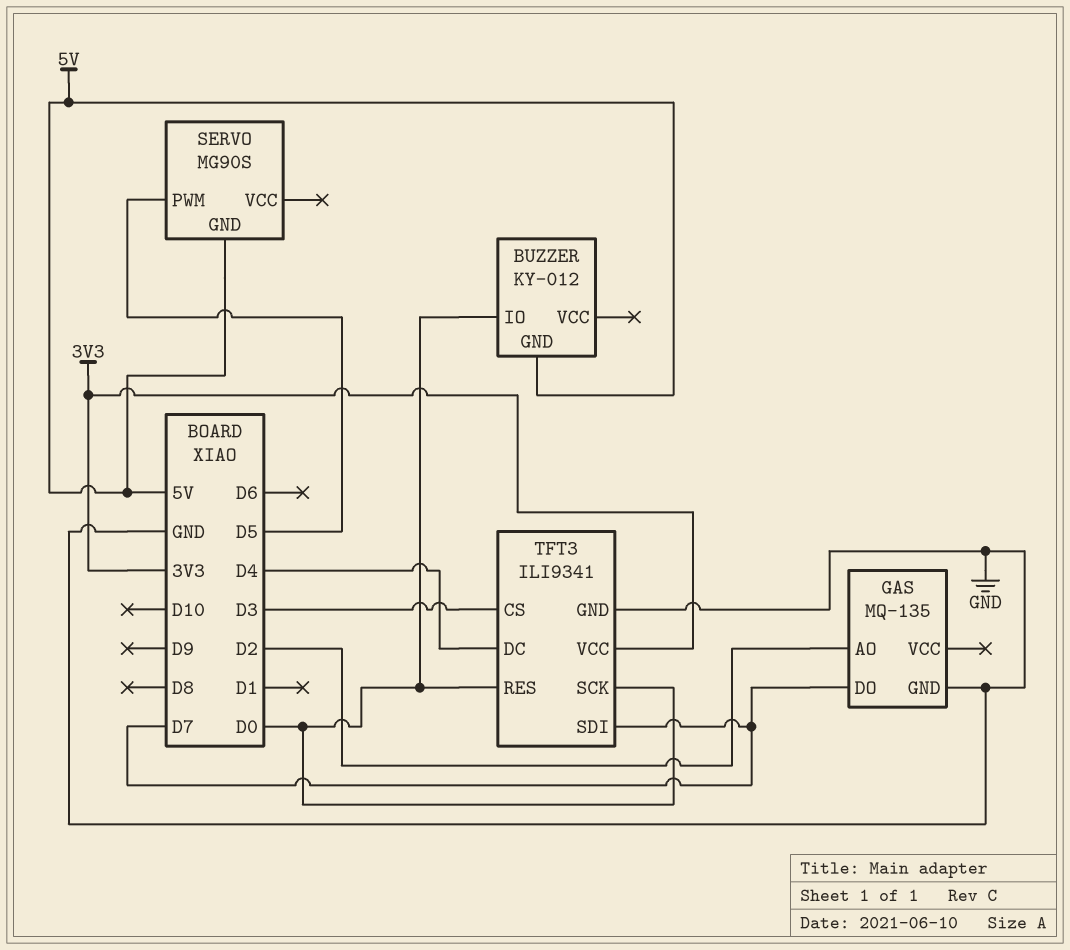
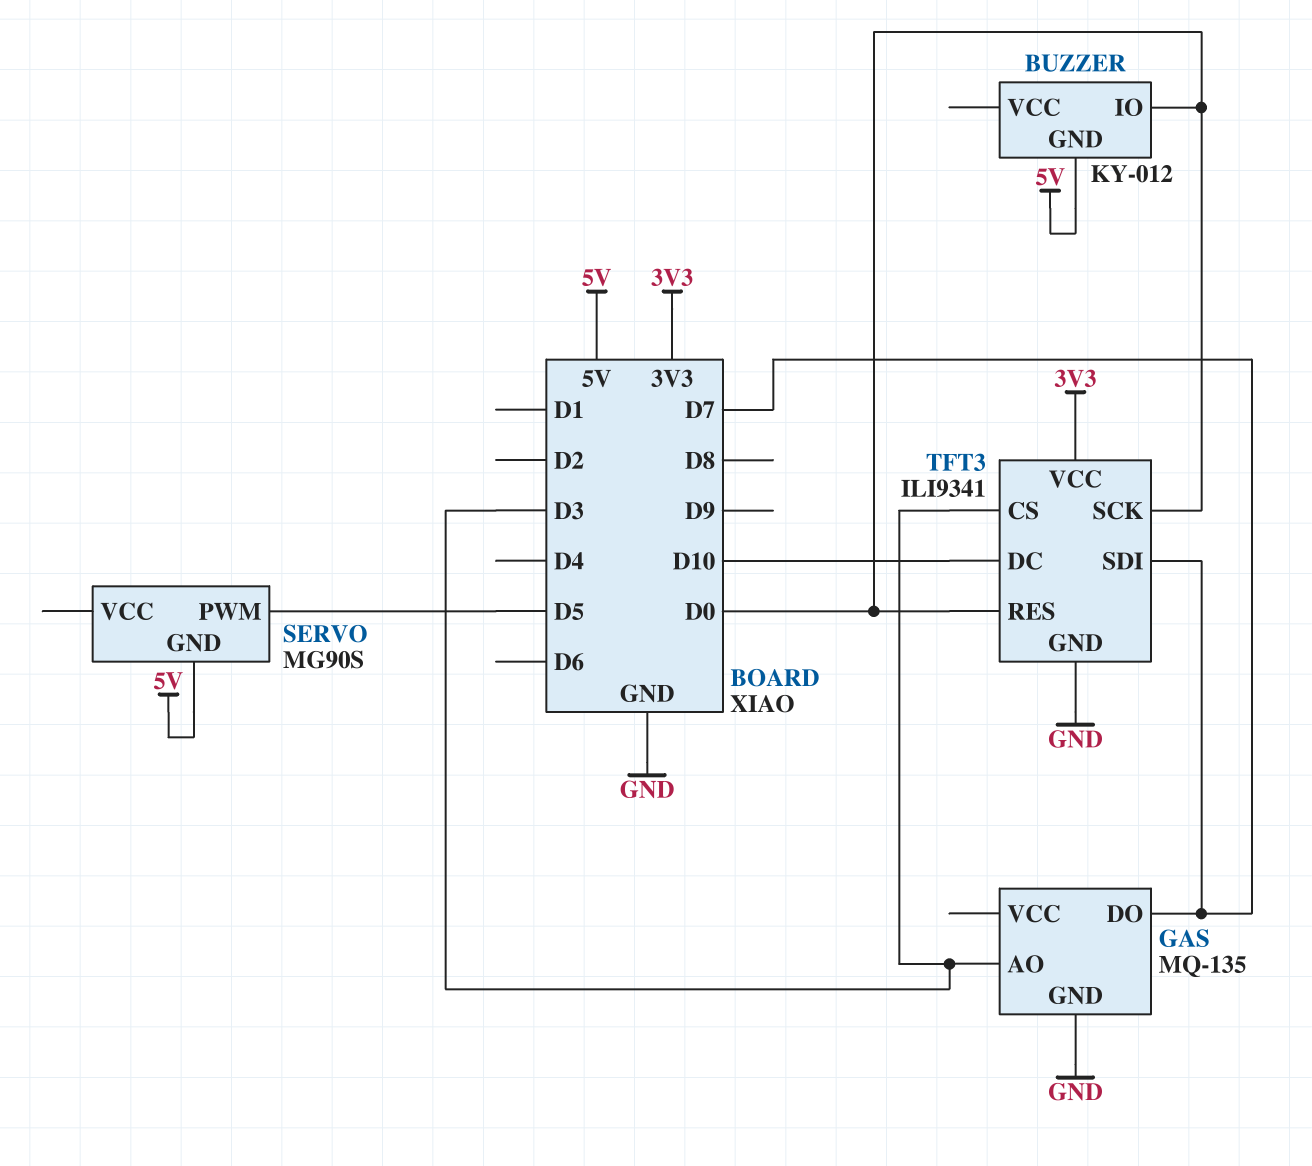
GAS pin AO: D2 -> D3
TFT3 pin DC: D4 -> D10

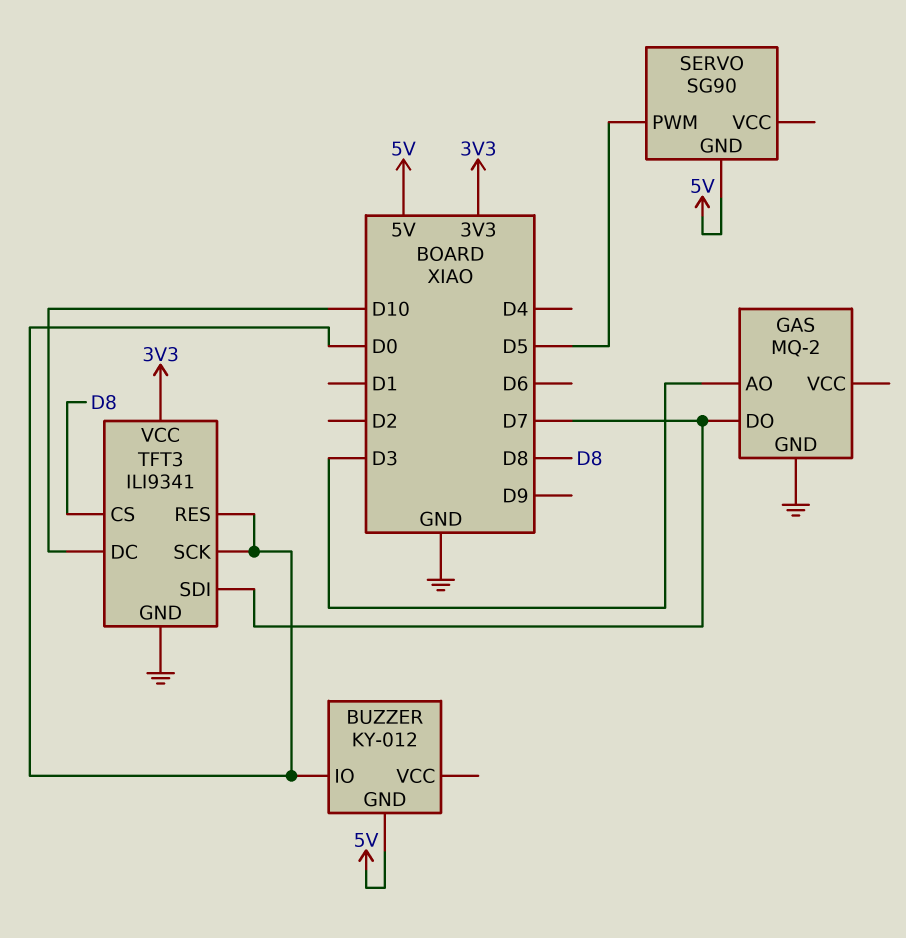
GAS: MQ-135 -> MQ-2
SERVO: MG90S -> SG90
TFT3 pin CS: D3 -> D8

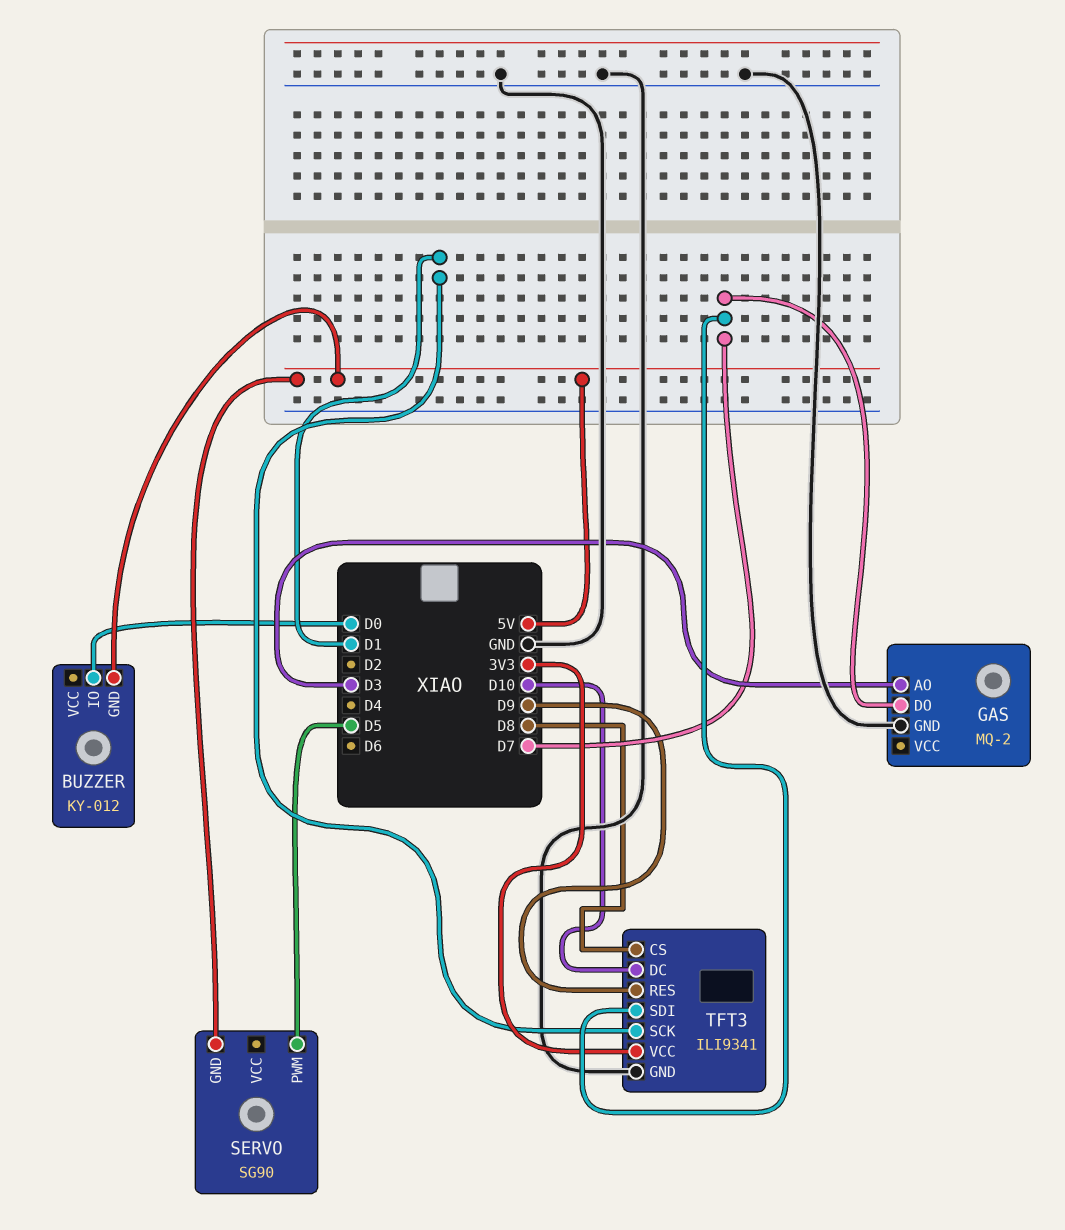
TFT3 pin RES: D0 -> D9
TFT3 pin SCK: D0 -> D1

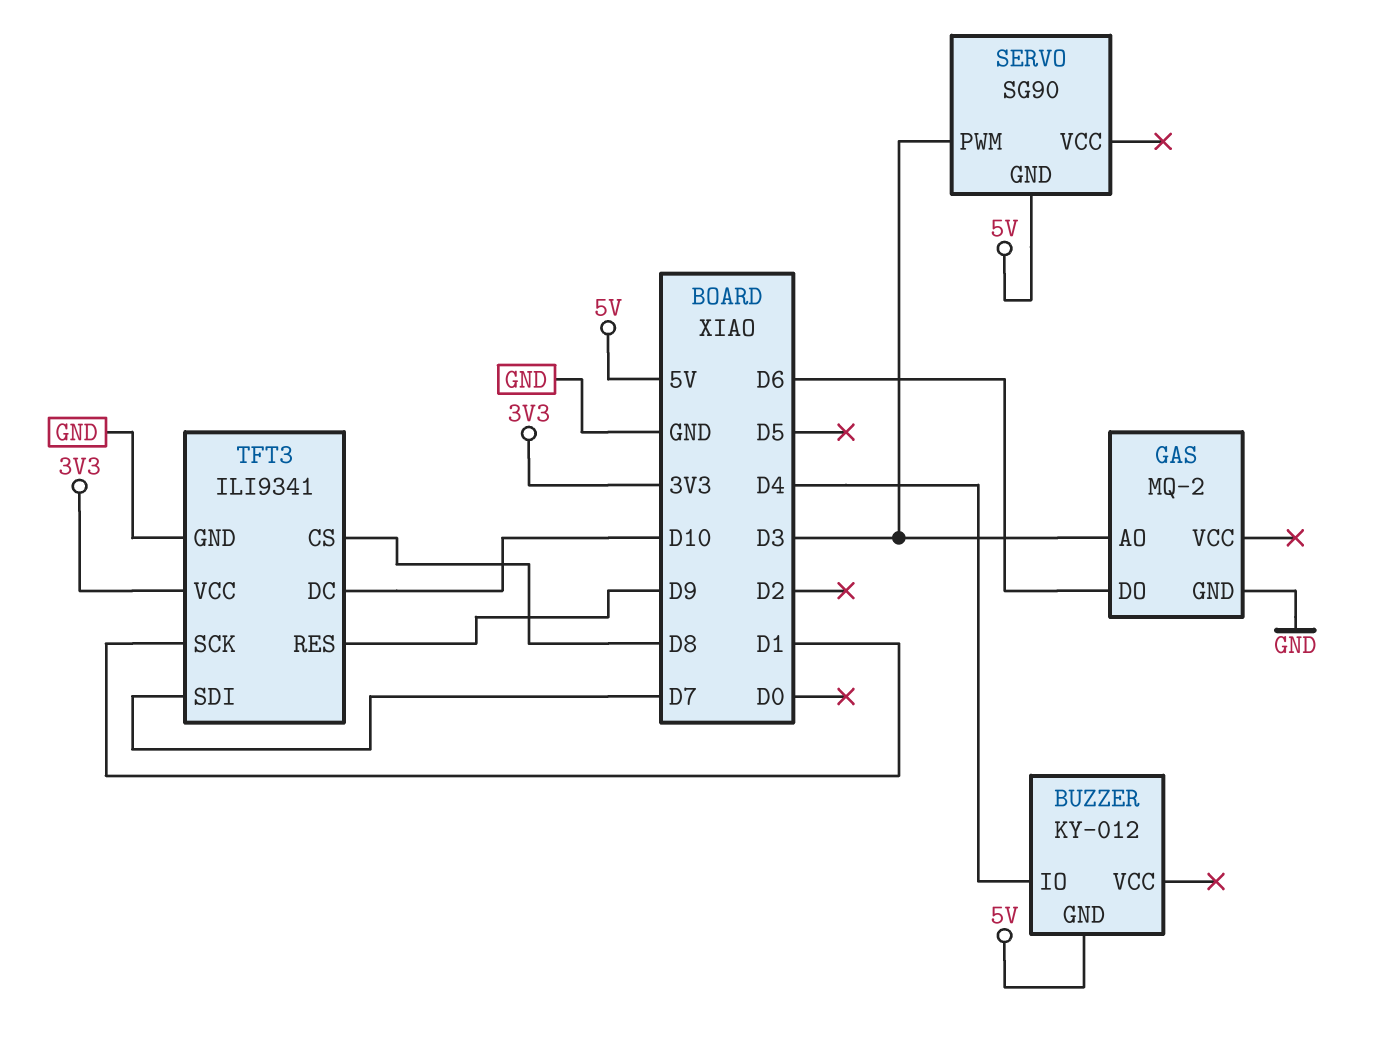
BUZZER pin IO: D0 -> D4
GAS pin DO: D7 -> D6
SERVO pin PWM: D5 -> D3

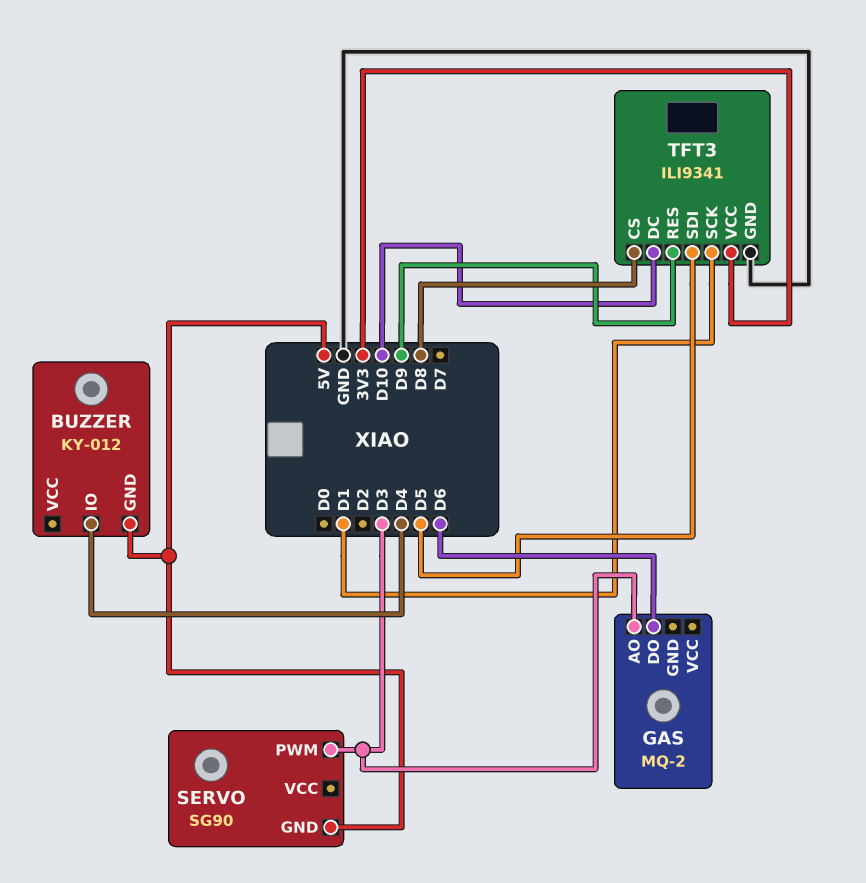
GAS pin GND: GND -> none
TFT3 pin SDI: D7 -> D5

